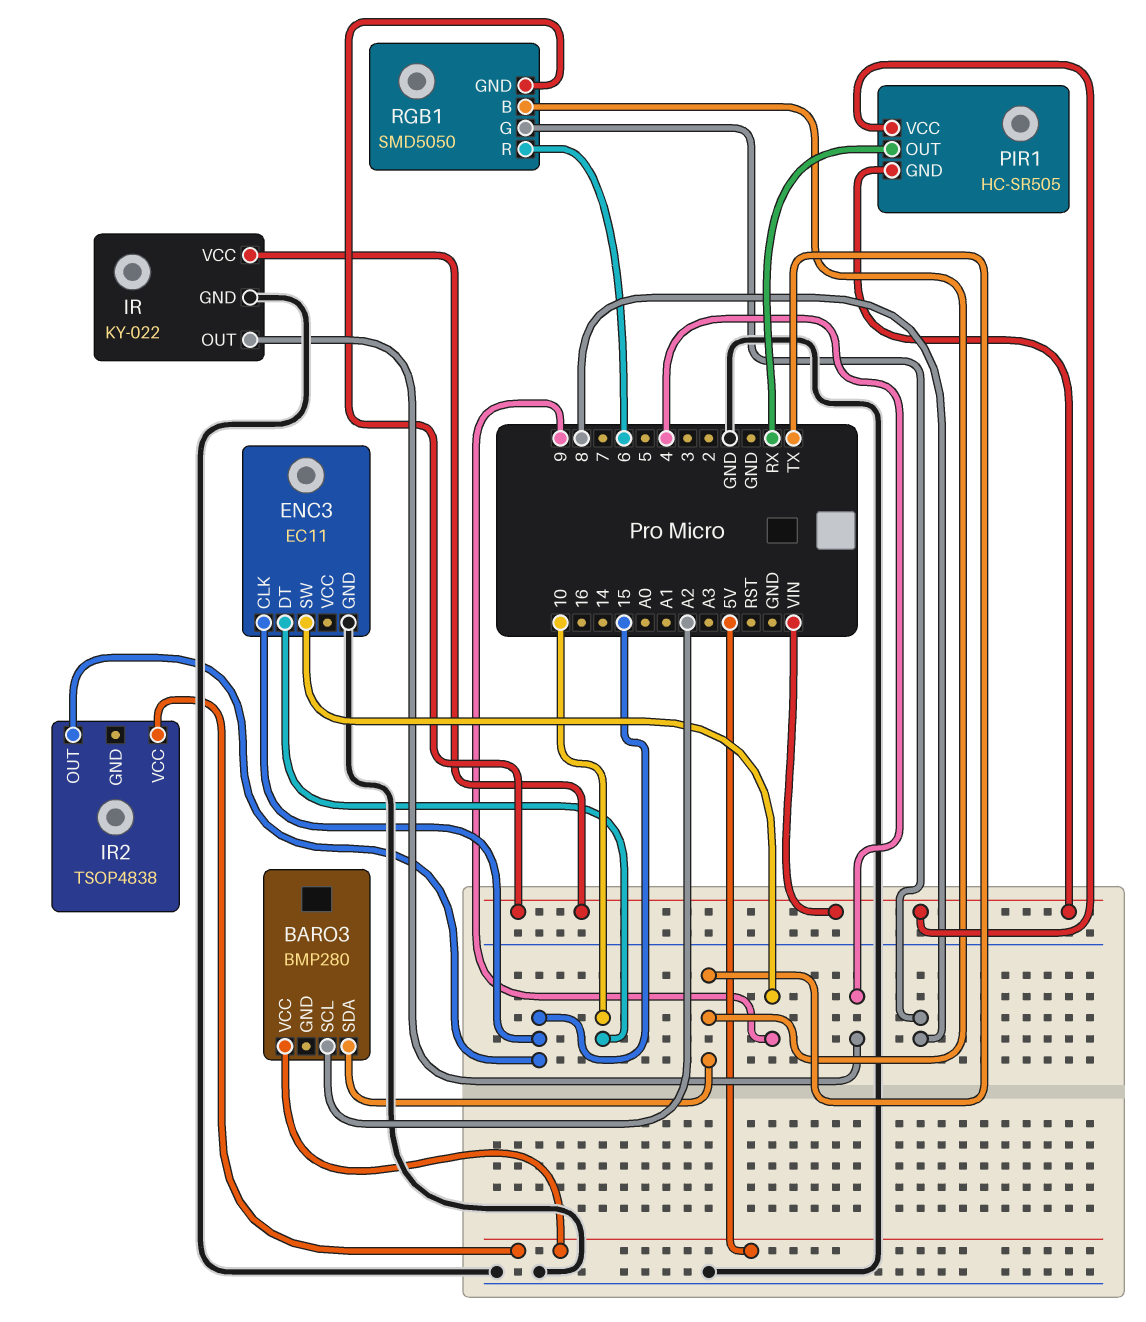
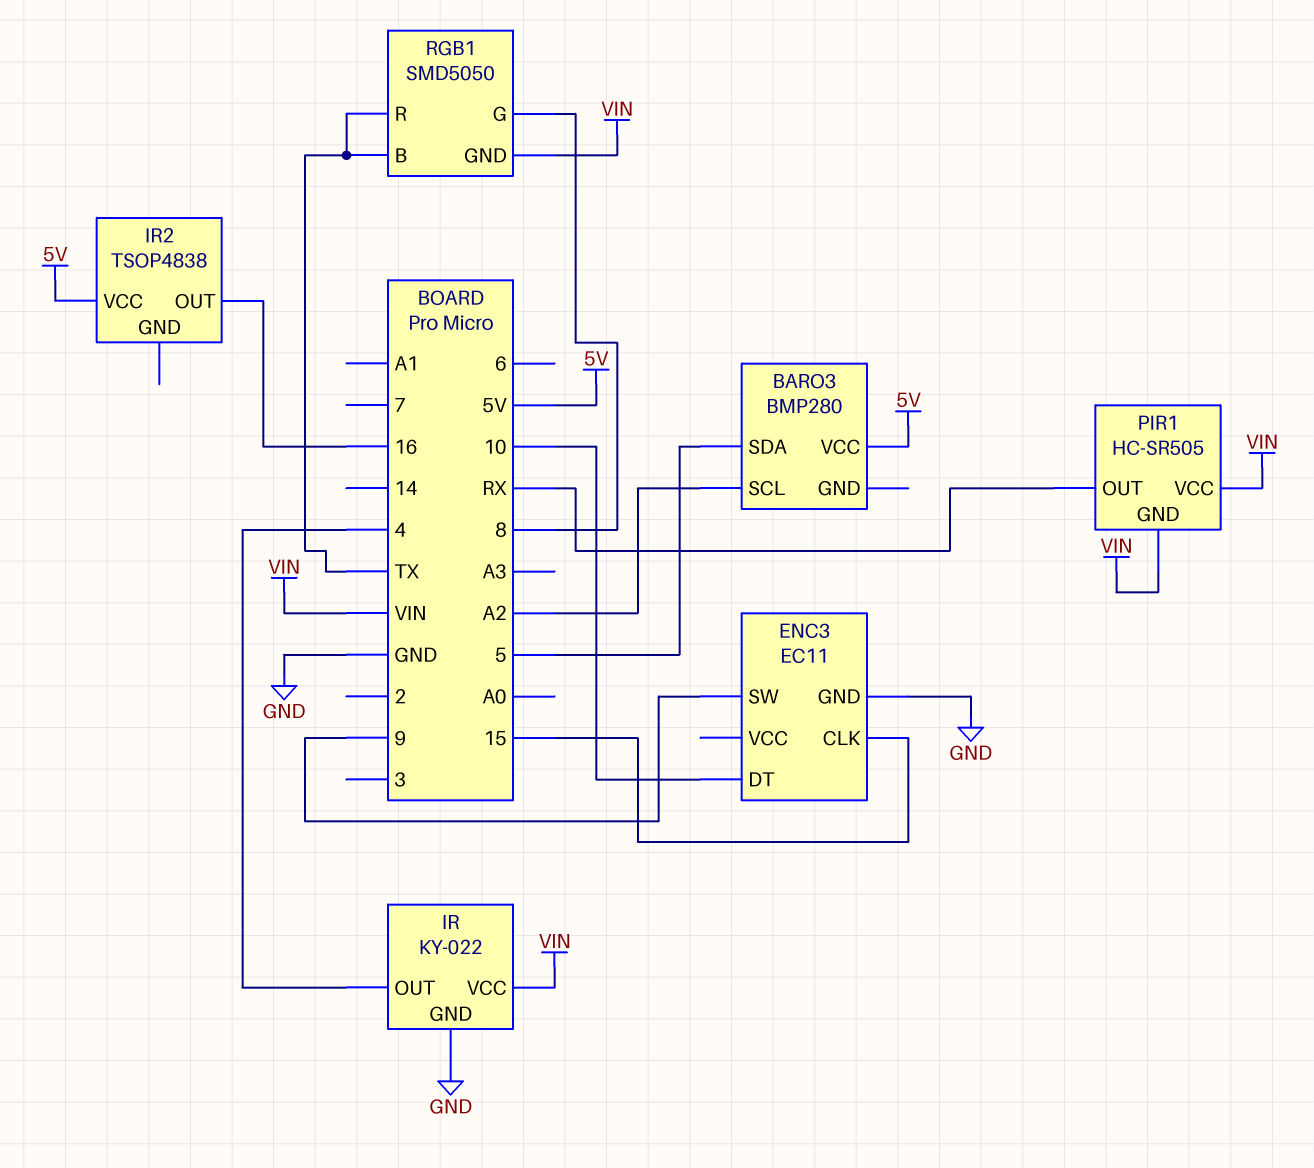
BARO3 pin SDA: TX -> 5
IR2 pin OUT: 15 -> 16
RGB1 pin R: 6 -> TX

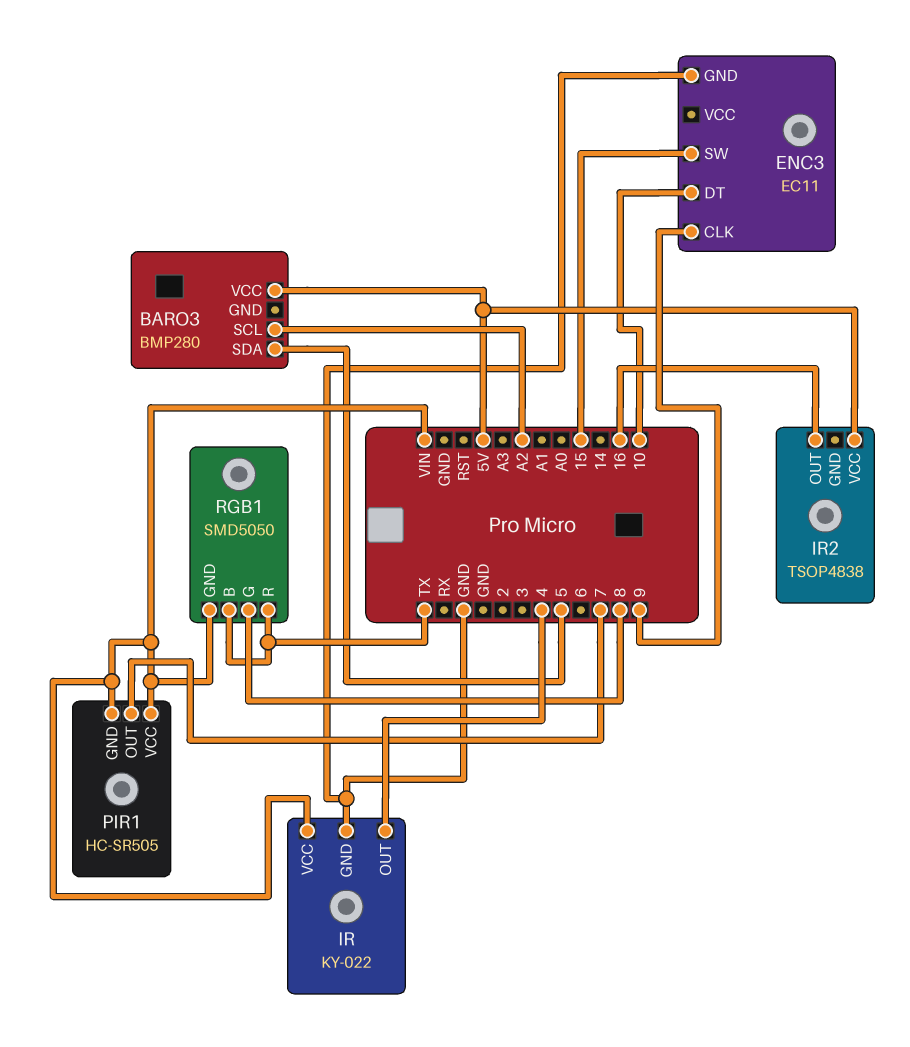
ENC3 pin CLK: 15 -> 9
ENC3 pin SW: 9 -> 15
PIR1 pin OUT: RX -> 7

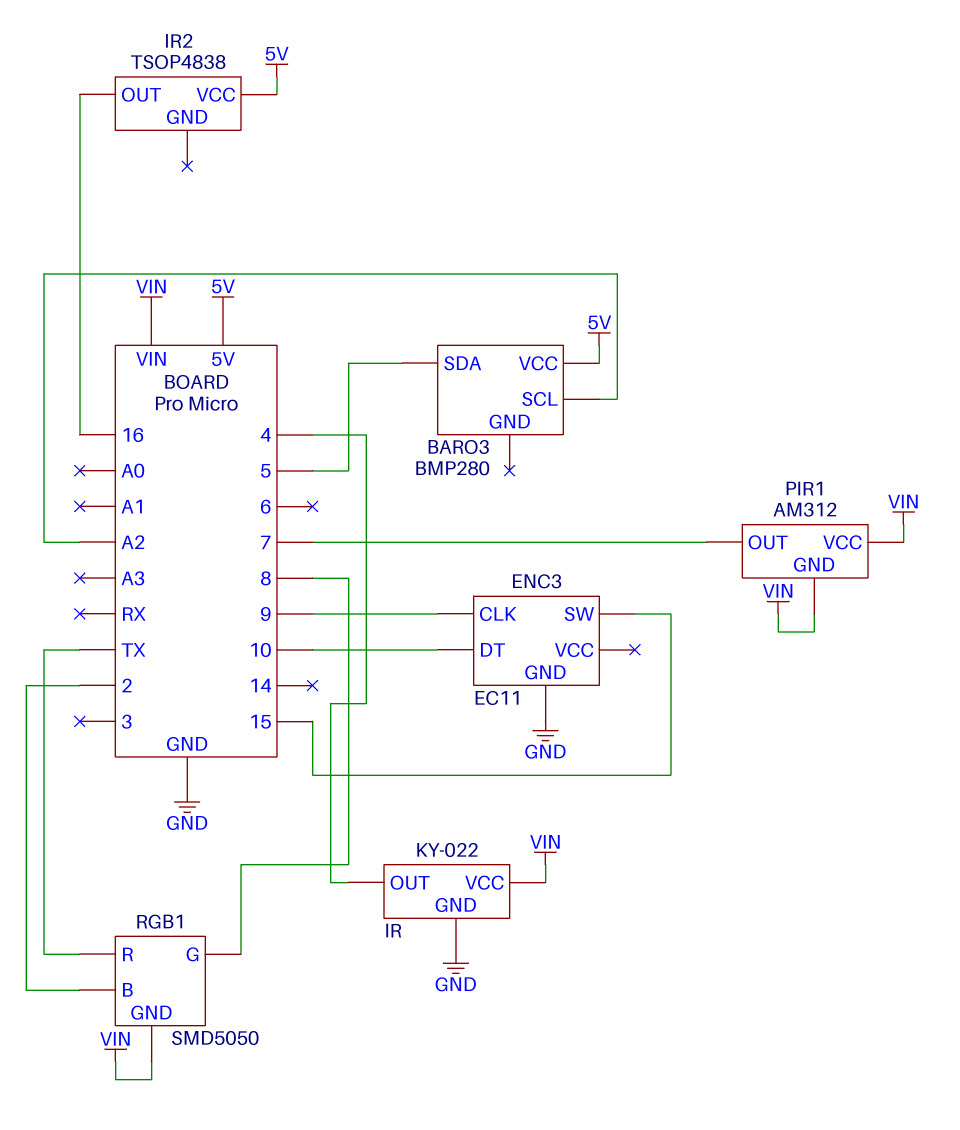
PIR1: HC-SR505 -> AM312
RGB1 pin B: TX -> 2

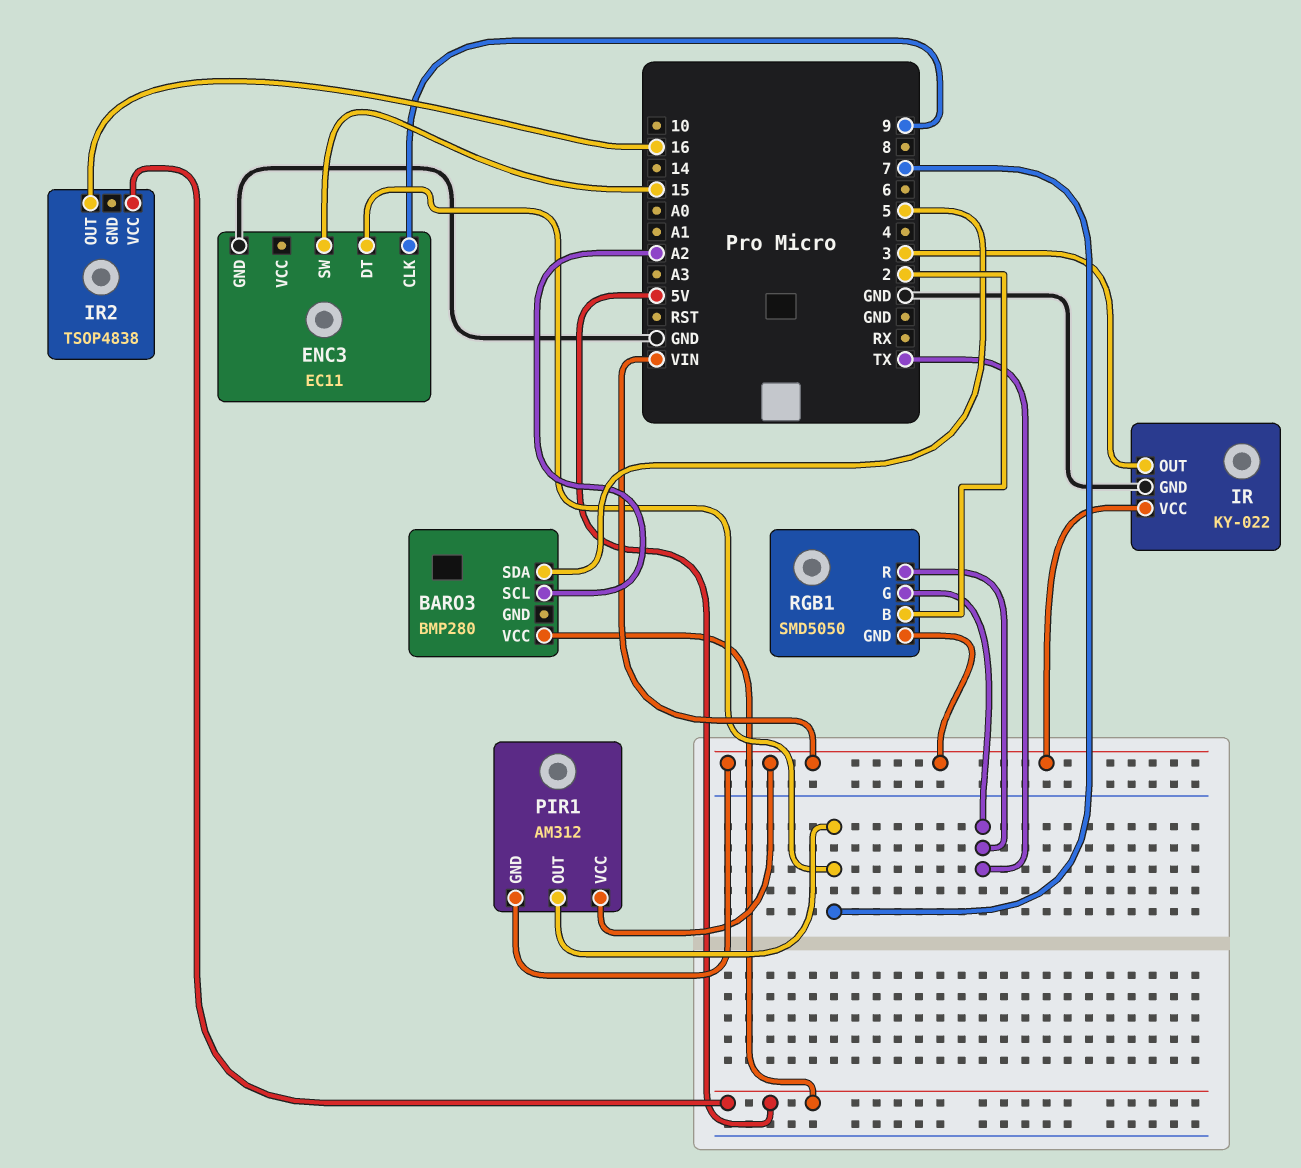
ENC3 pin DT: 10 -> 7
IR pin OUT: 4 -> 3
RGB1 pin G: 8 -> TX

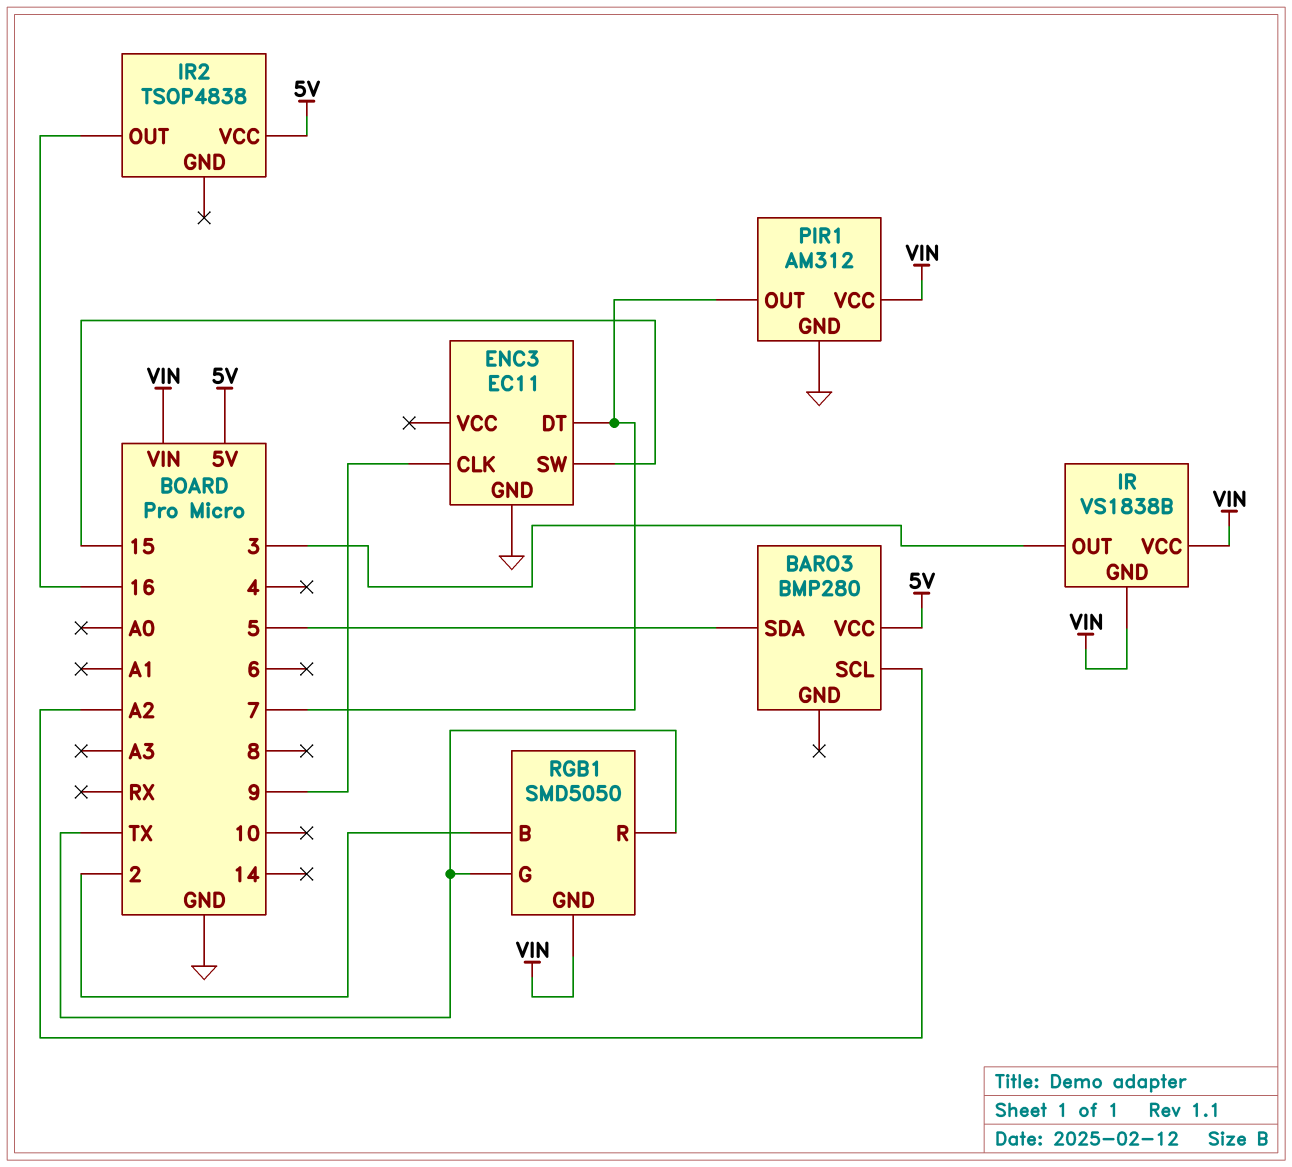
IR: KY-022 -> VS1838B
IR pin GND: GND -> VIN
PIR1 pin GND: VIN -> GND

